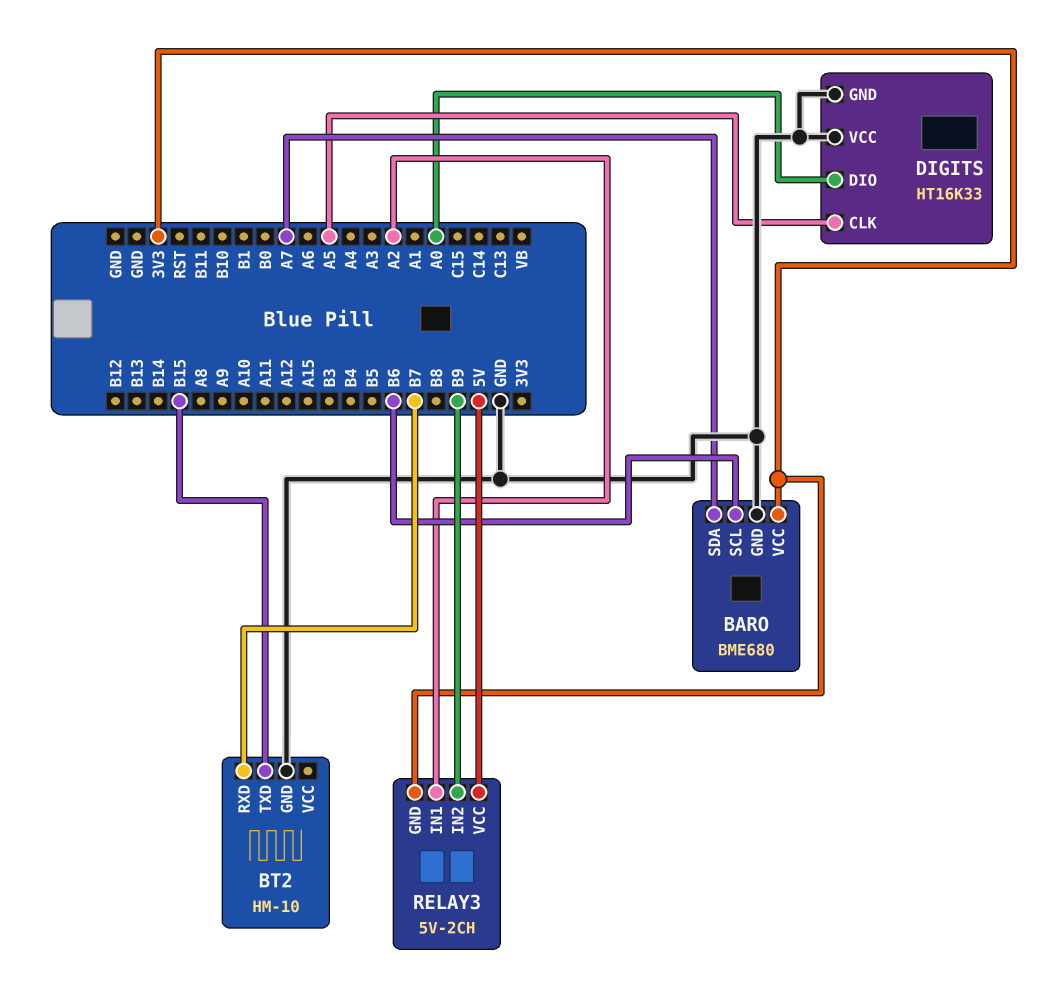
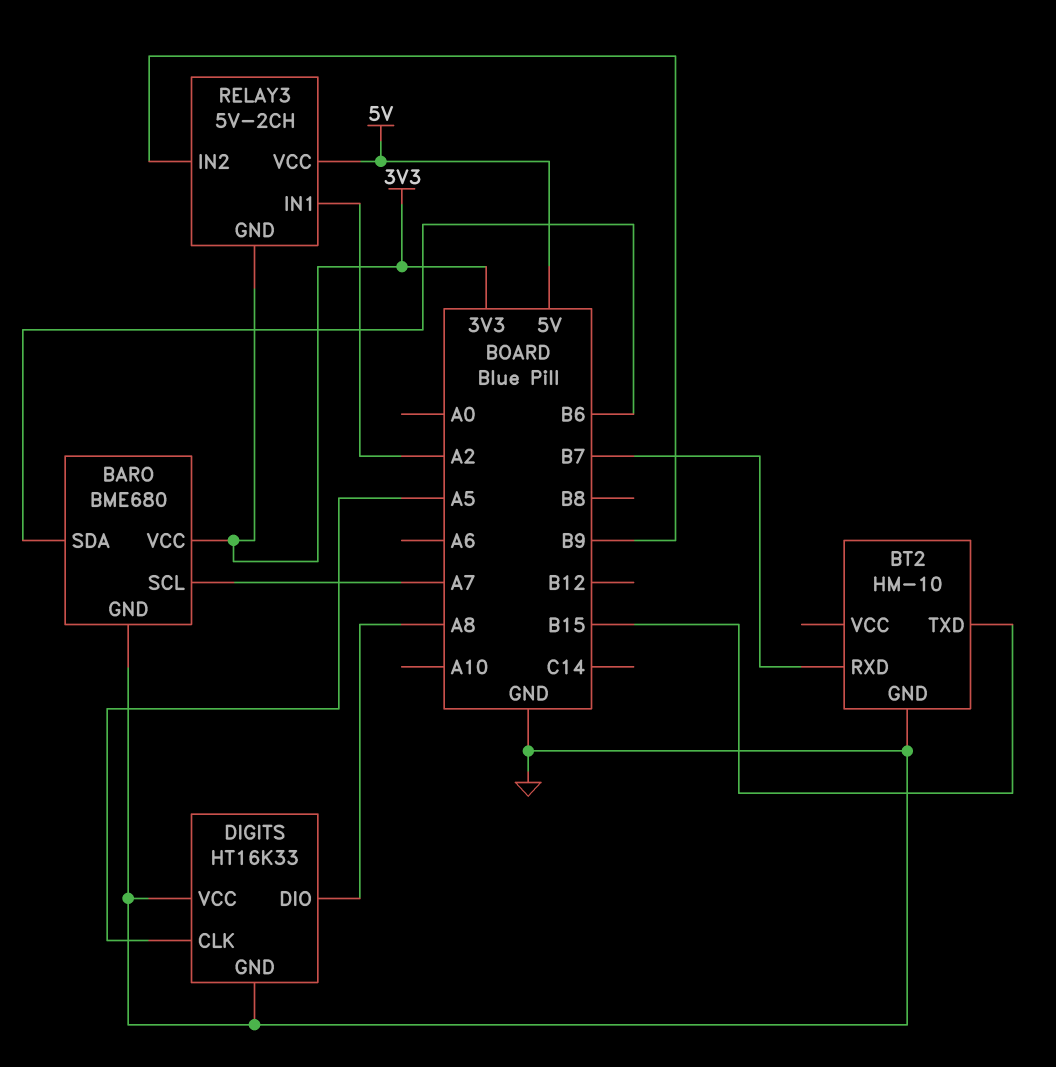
BARO pin SCL: B6 -> A7
BARO pin SDA: A7 -> B6
DIGITS pin DIO: A0 -> A8

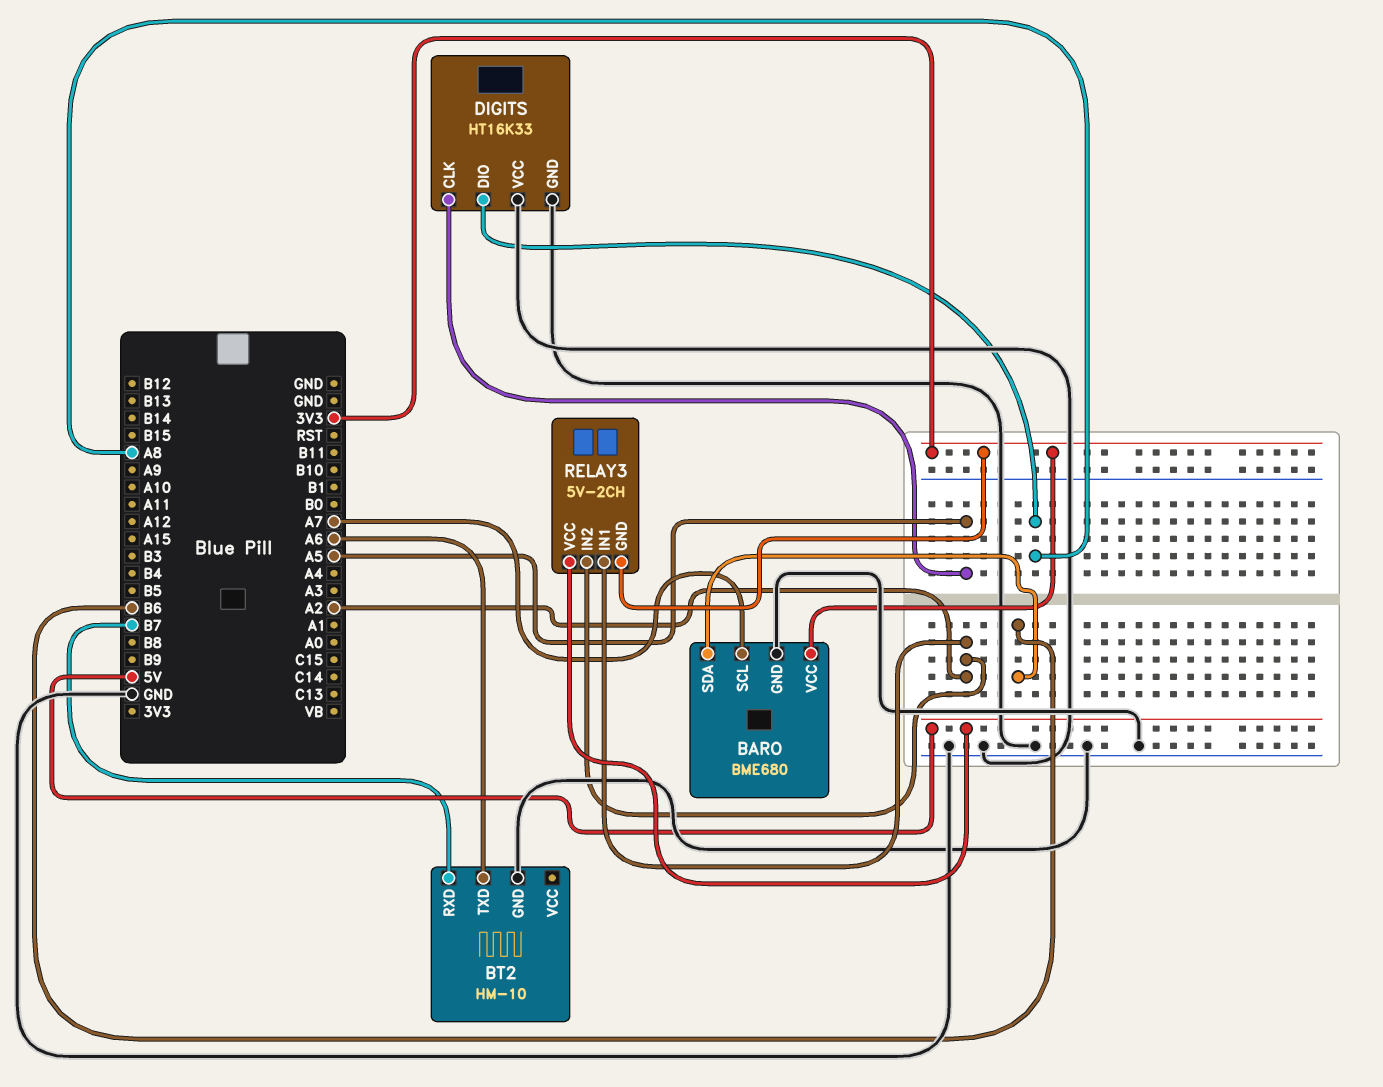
BT2 pin TXD: B15 -> A6
RELAY3 pin IN2: B9 -> A2

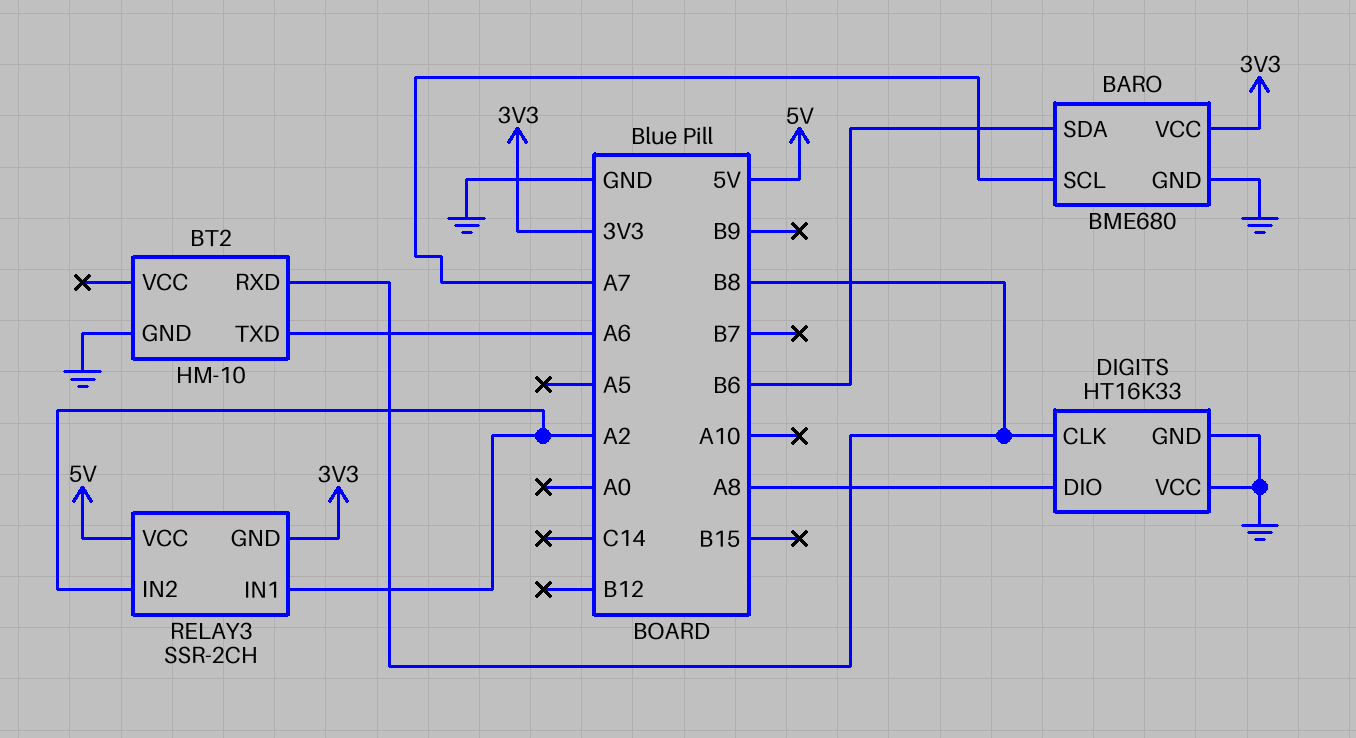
BT2 pin RXD: B7 -> B8
DIGITS pin CLK: A5 -> B8
RELAY3: 5V-2CH -> SSR-2CH

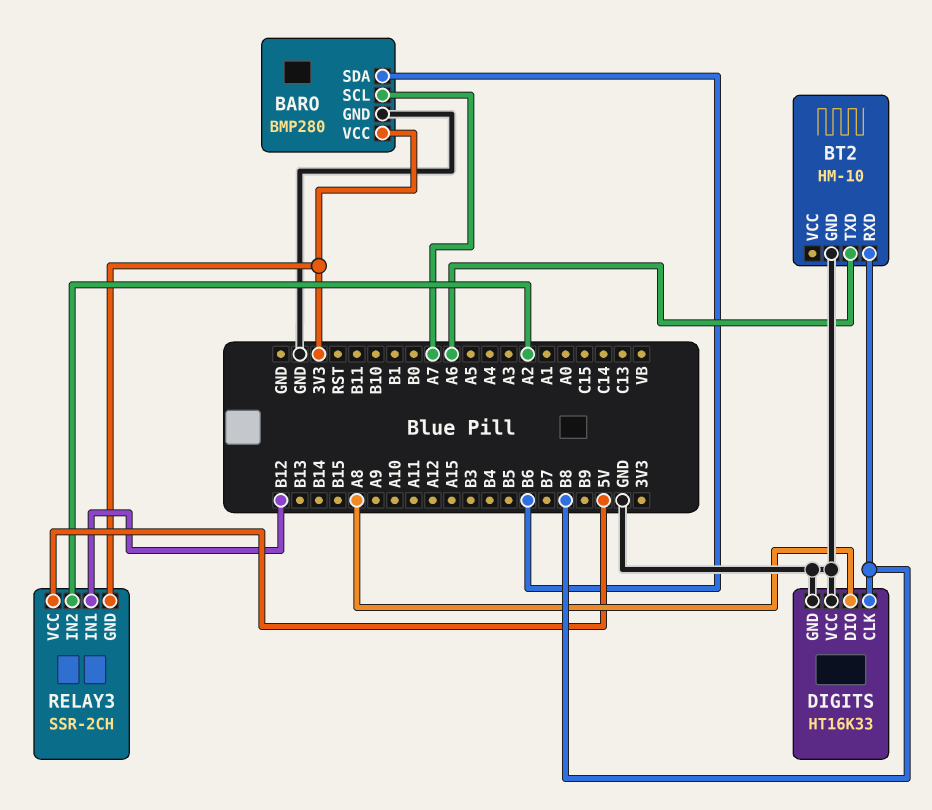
BARO: BME680 -> BMP280
RELAY3 pin IN1: A2 -> B12

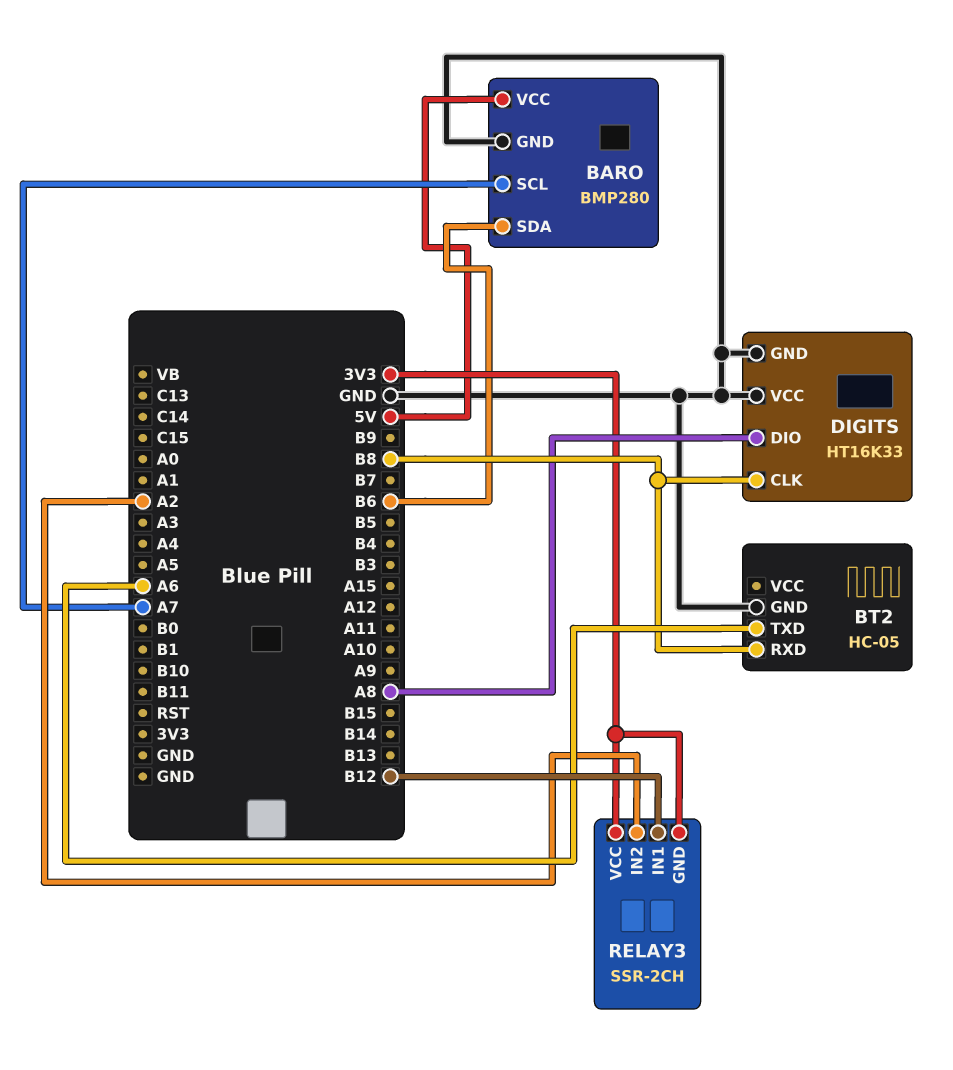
BARO pin VCC: 3V3 -> 5V
BT2: HM-10 -> HC-05
RELAY3 pin VCC: 5V -> 3V3

